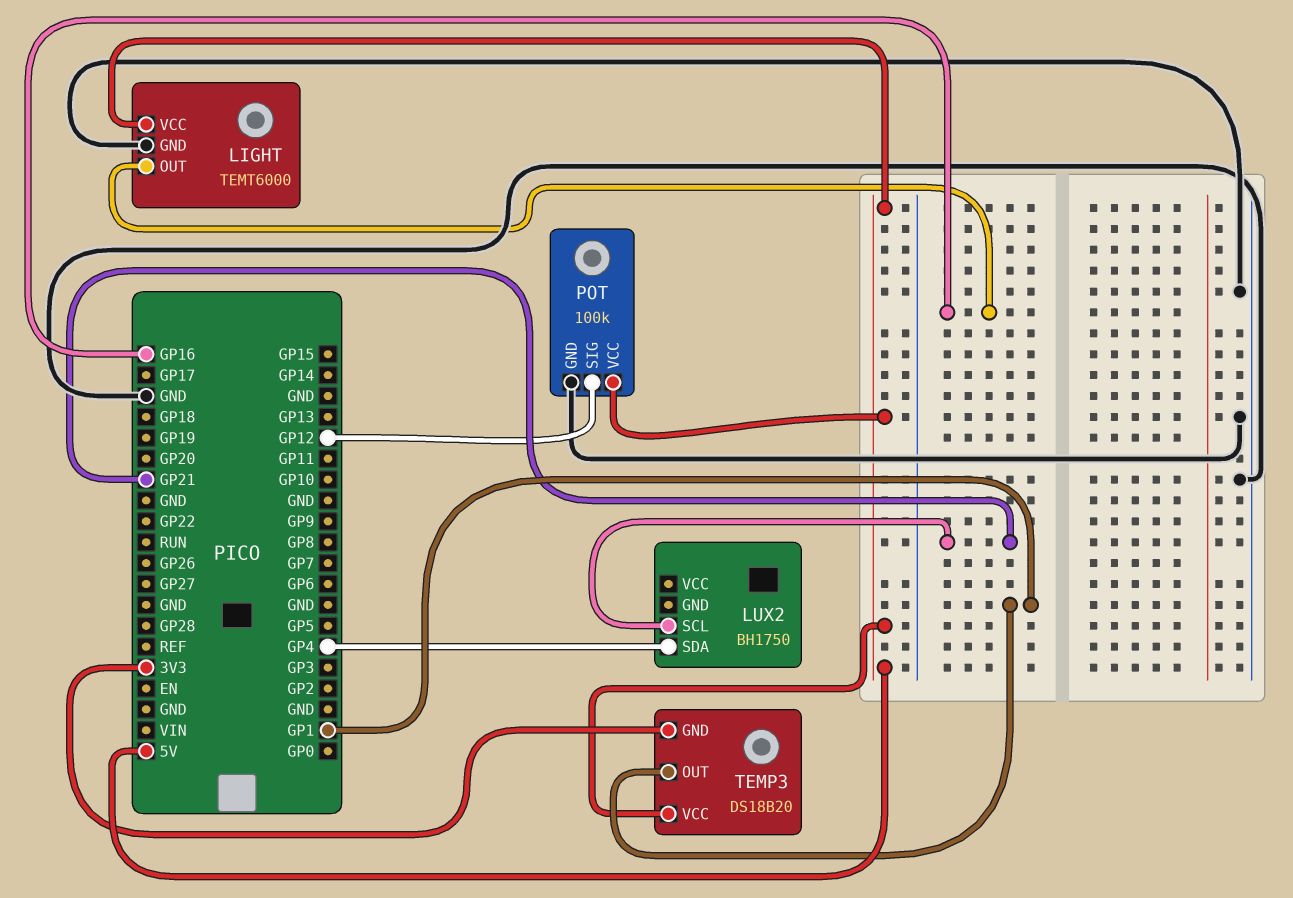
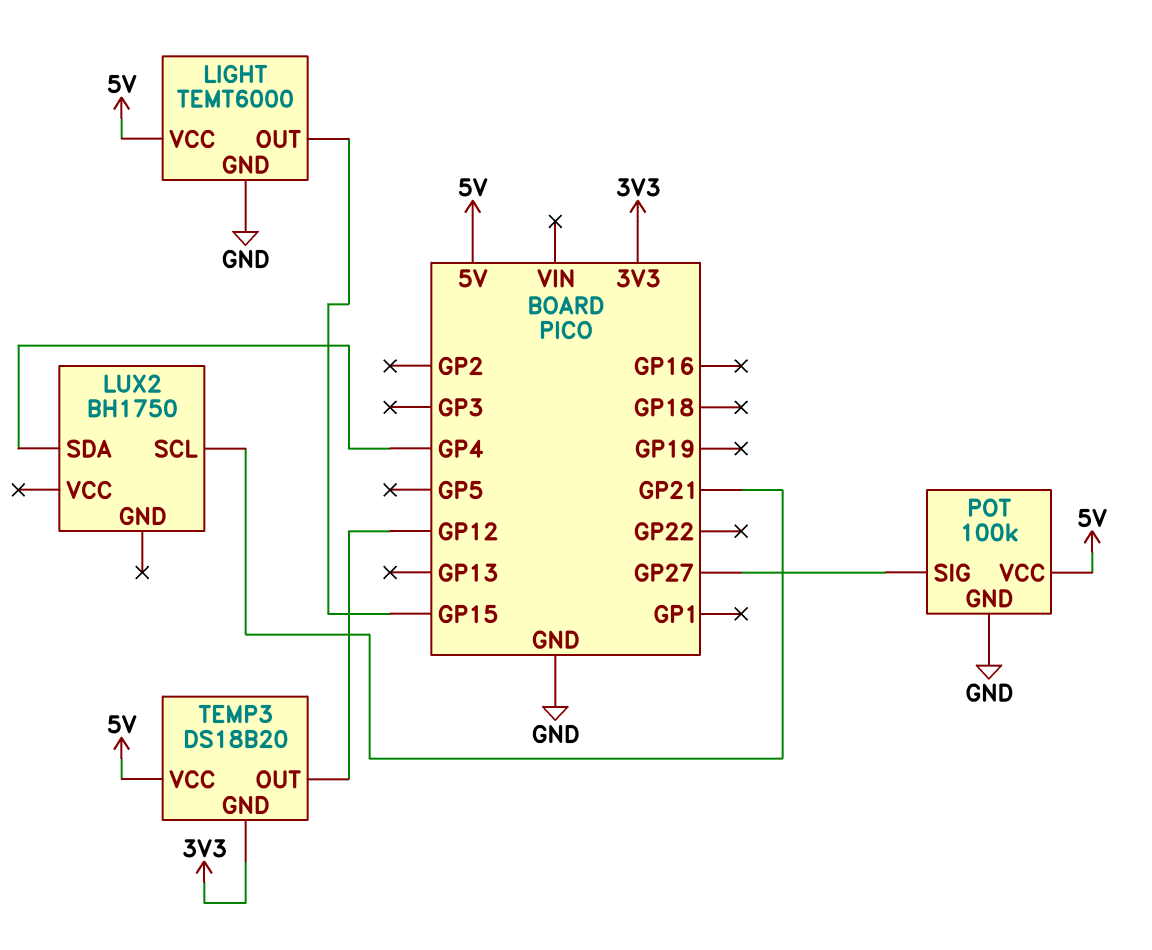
LIGHT pin OUT: GP16 -> GP15
POT pin SIG: GP12 -> GP27
TEMP3 pin OUT: GP1 -> GP12

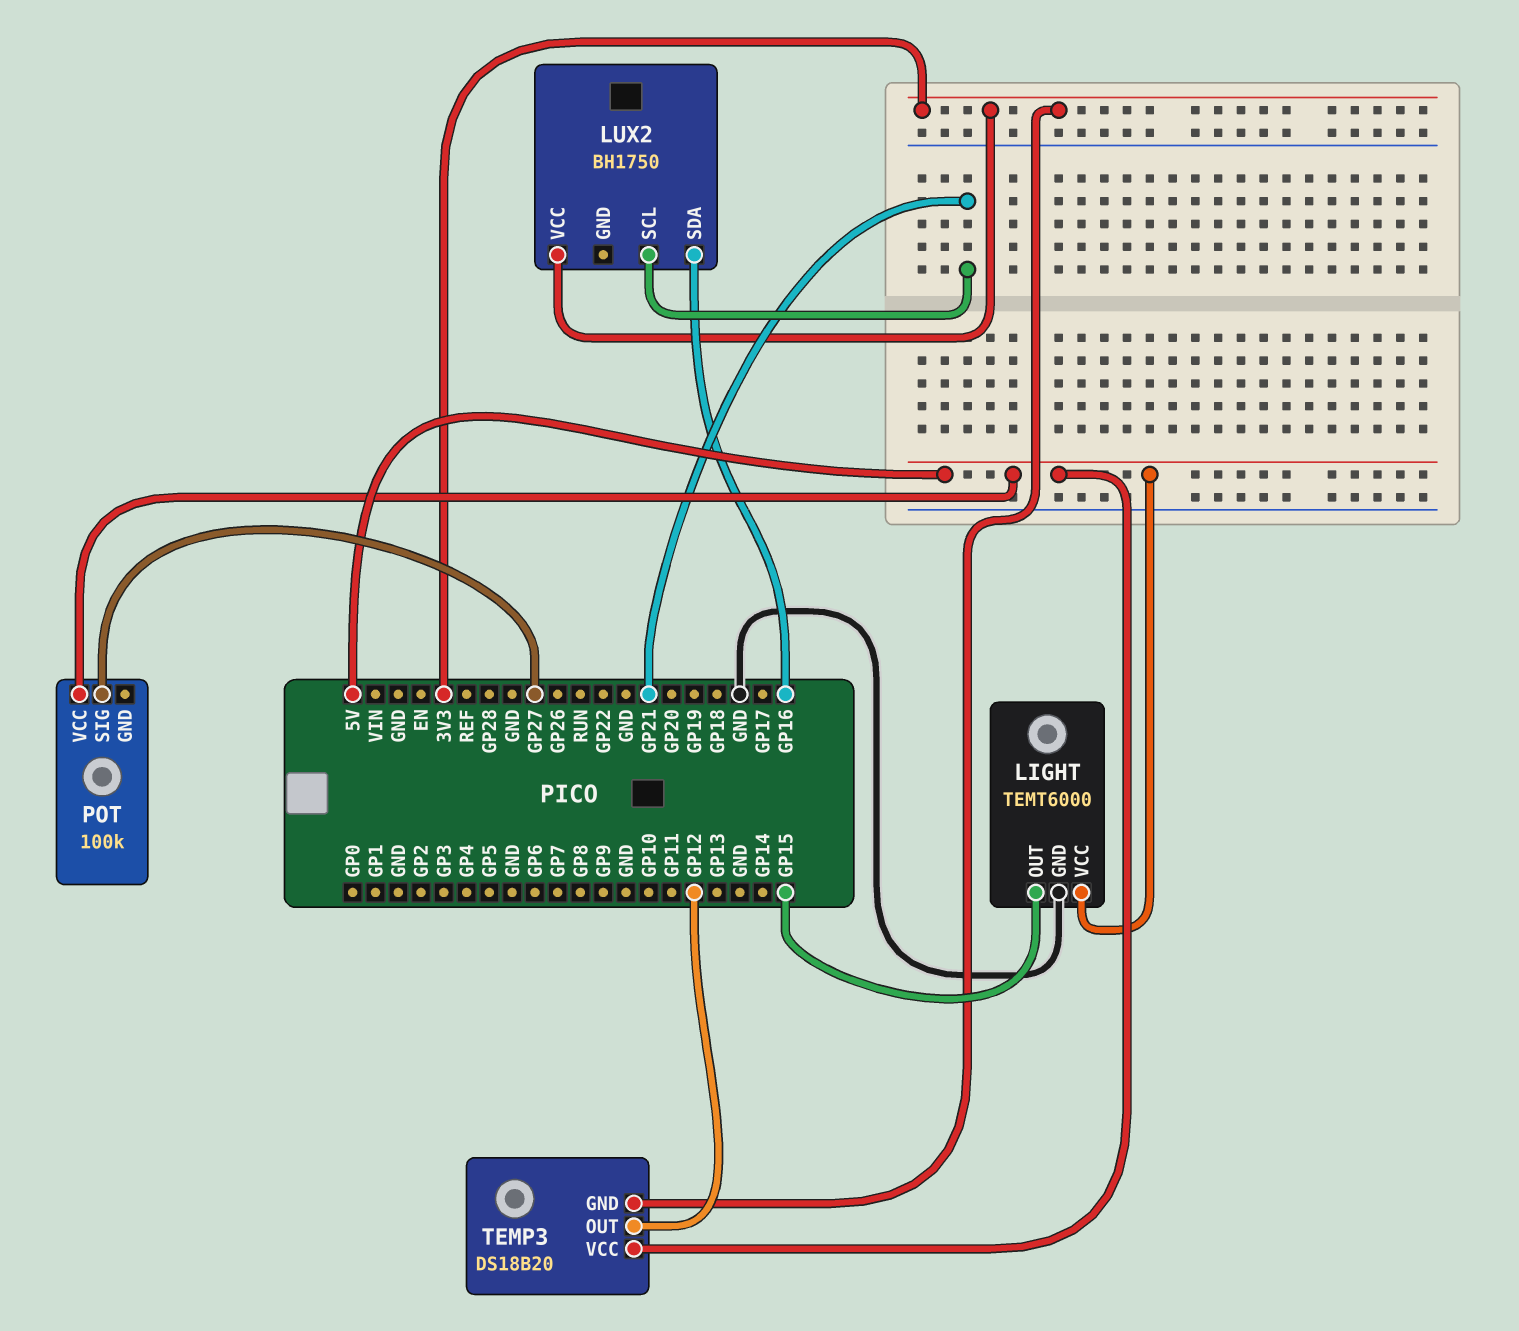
LUX2 pin SDA: GP4 -> GP16
LUX2 pin VCC: none -> 3V3
POT pin GND: GND -> none

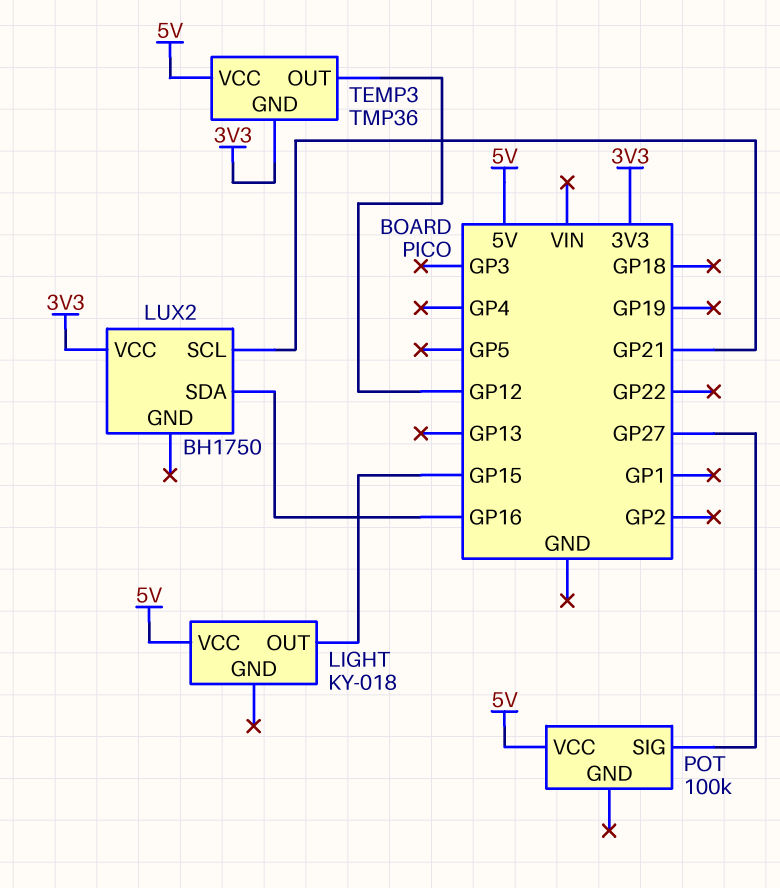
LIGHT: TEMT6000 -> KY-018
LIGHT pin GND: GND -> none
TEMP3: DS18B20 -> TMP36

